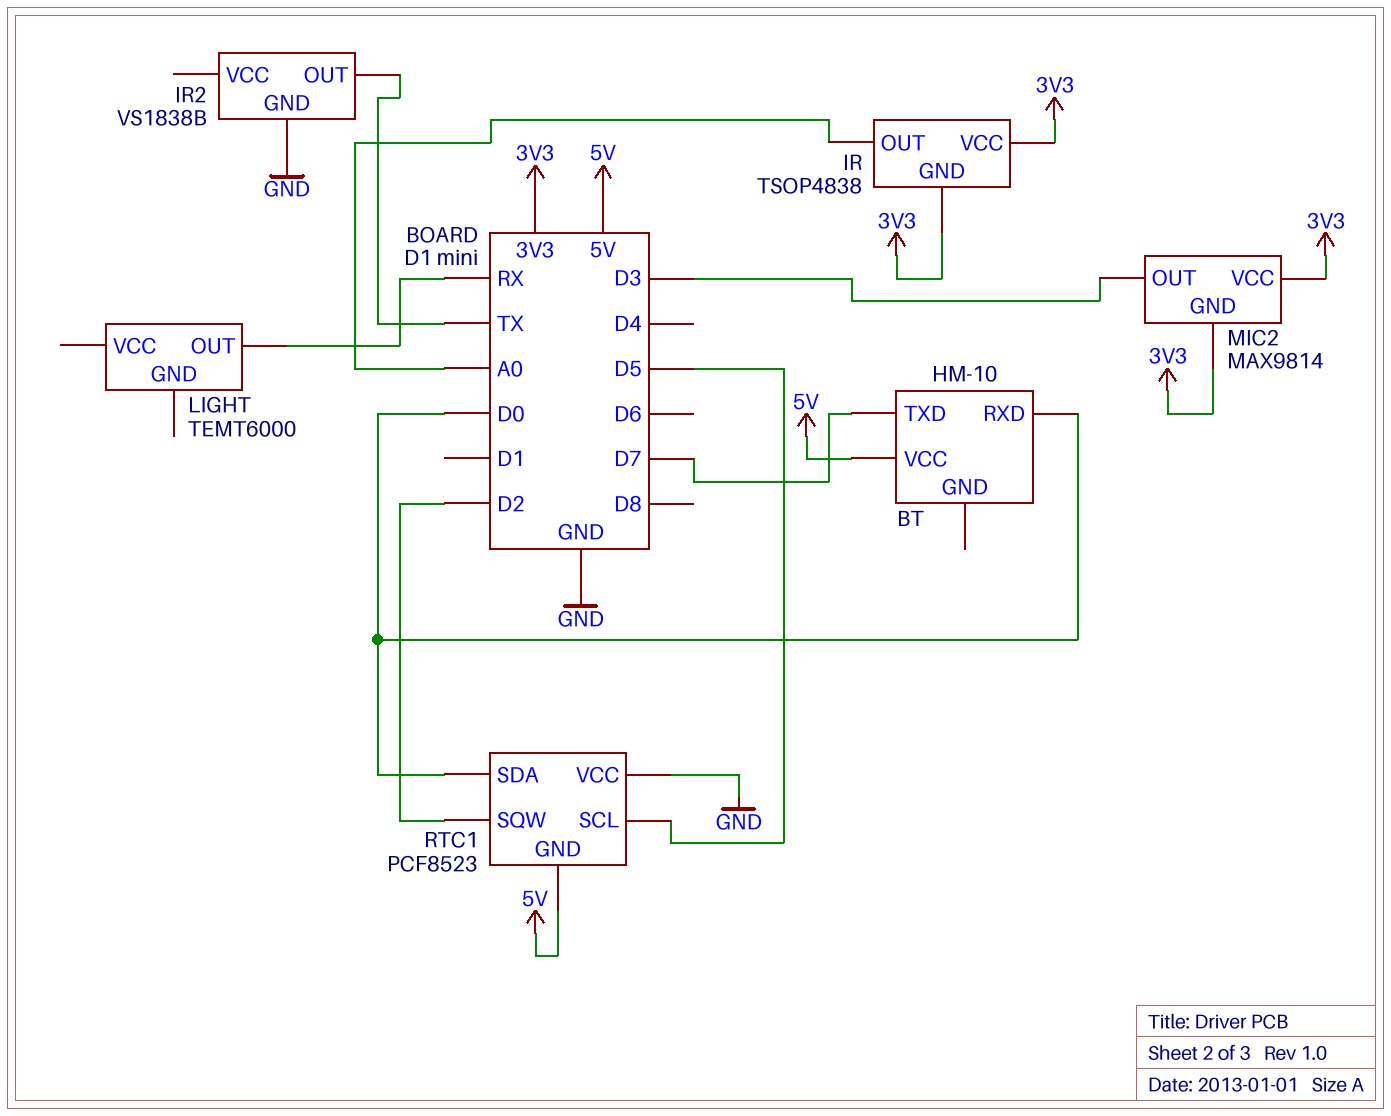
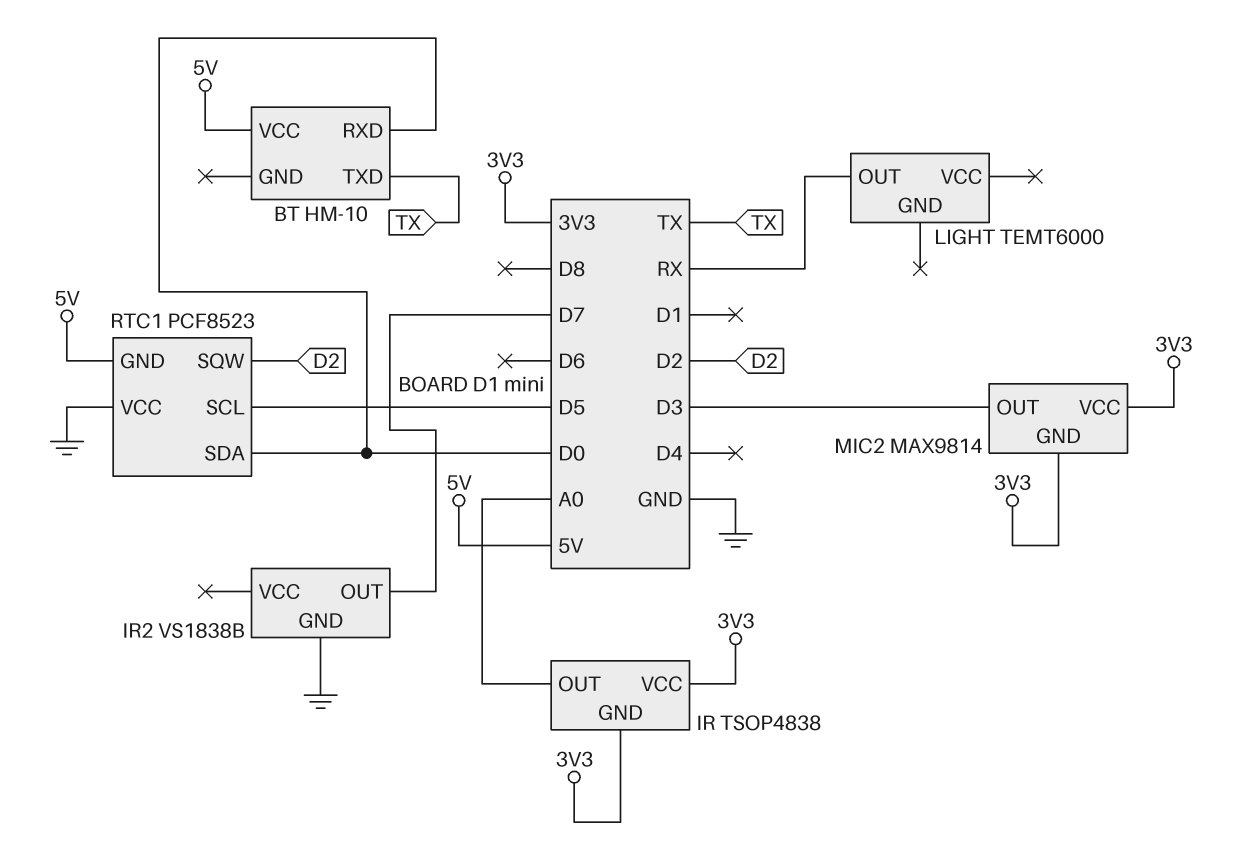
BT pin TXD: D7 -> TX
IR2 pin OUT: TX -> D7

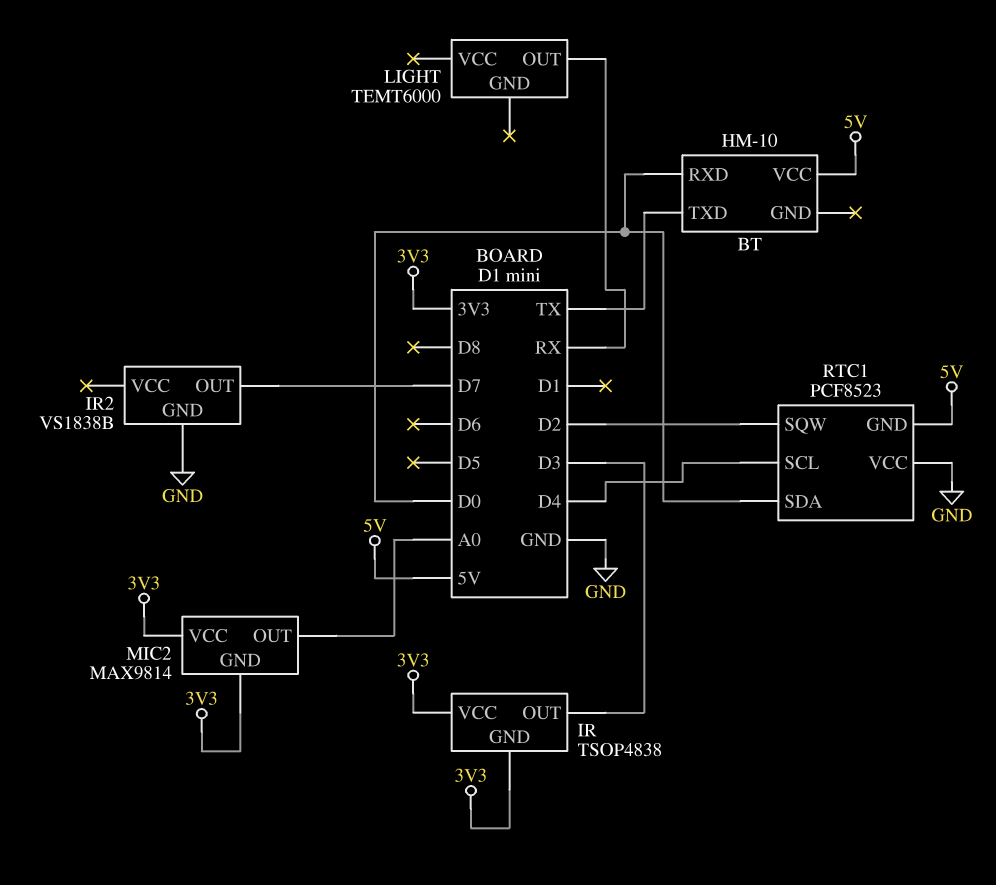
IR pin OUT: A0 -> D3
MIC2 pin OUT: D3 -> A0
RTC1 pin SCL: D5 -> D4

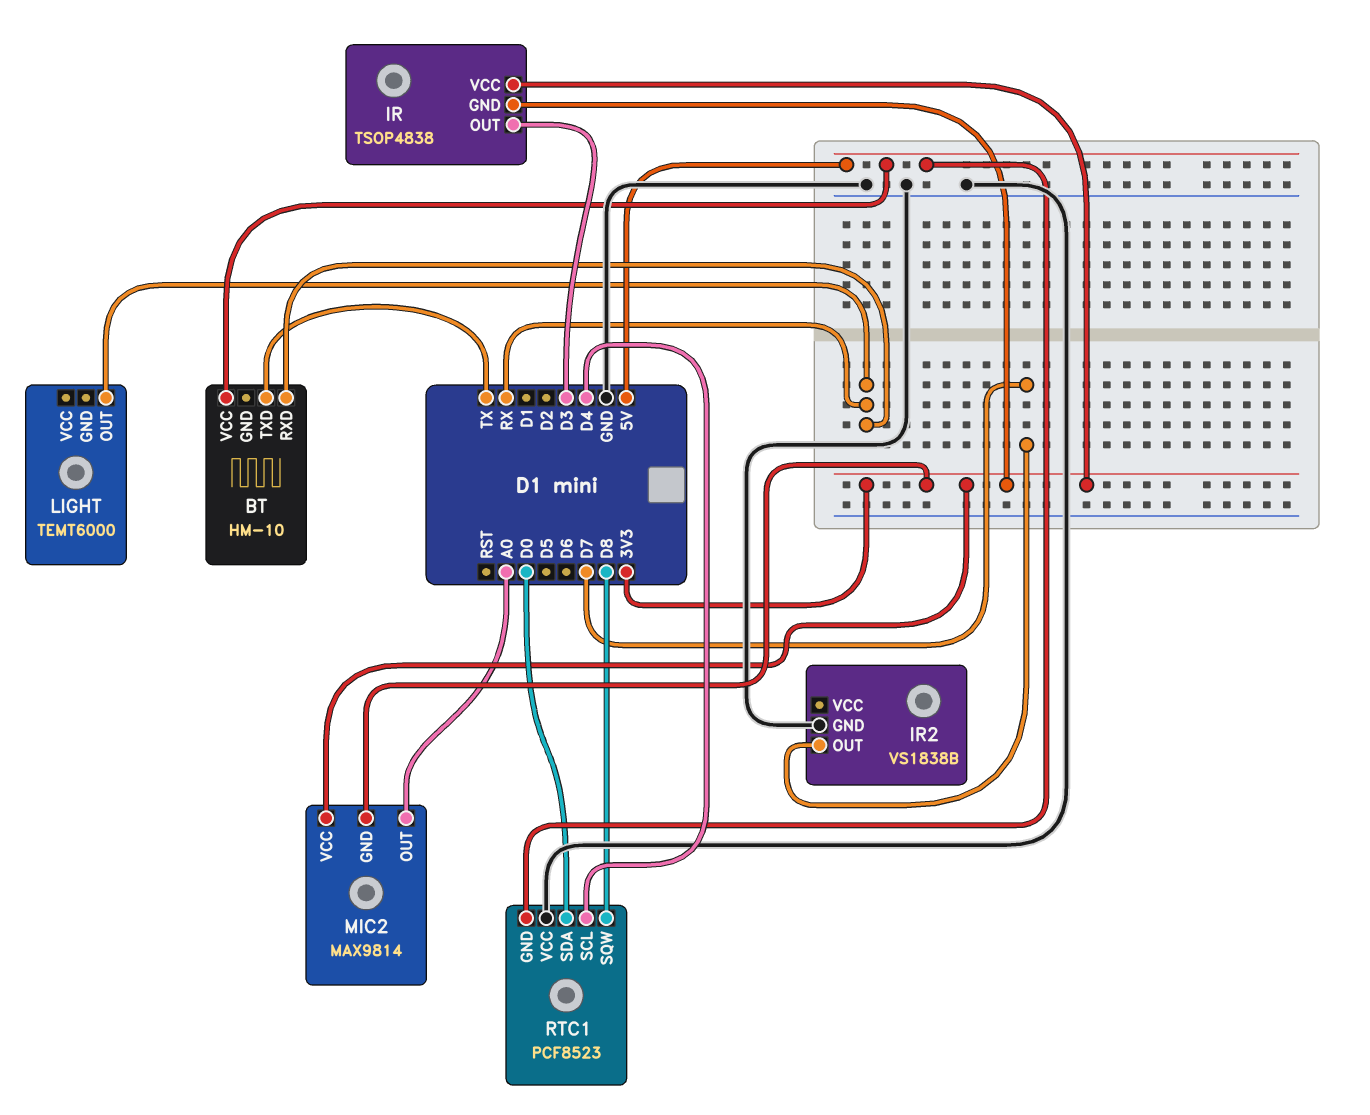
BT pin RXD: D0 -> RX
RTC1 pin SQW: D2 -> D8

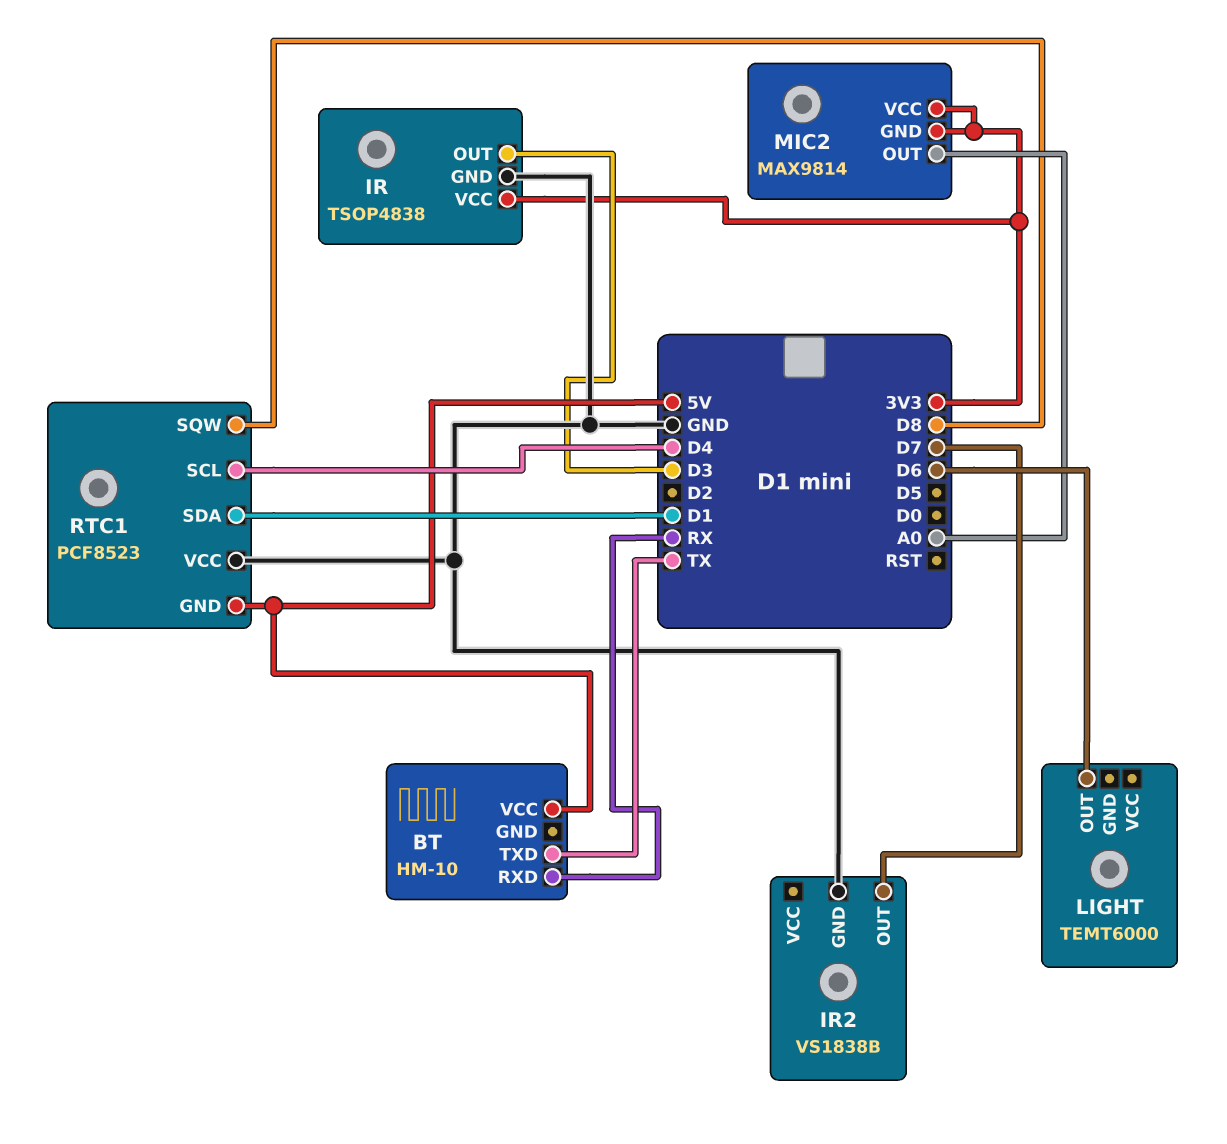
IR pin GND: 3V3 -> GND
LIGHT pin OUT: RX -> D6
RTC1 pin SDA: D0 -> D1

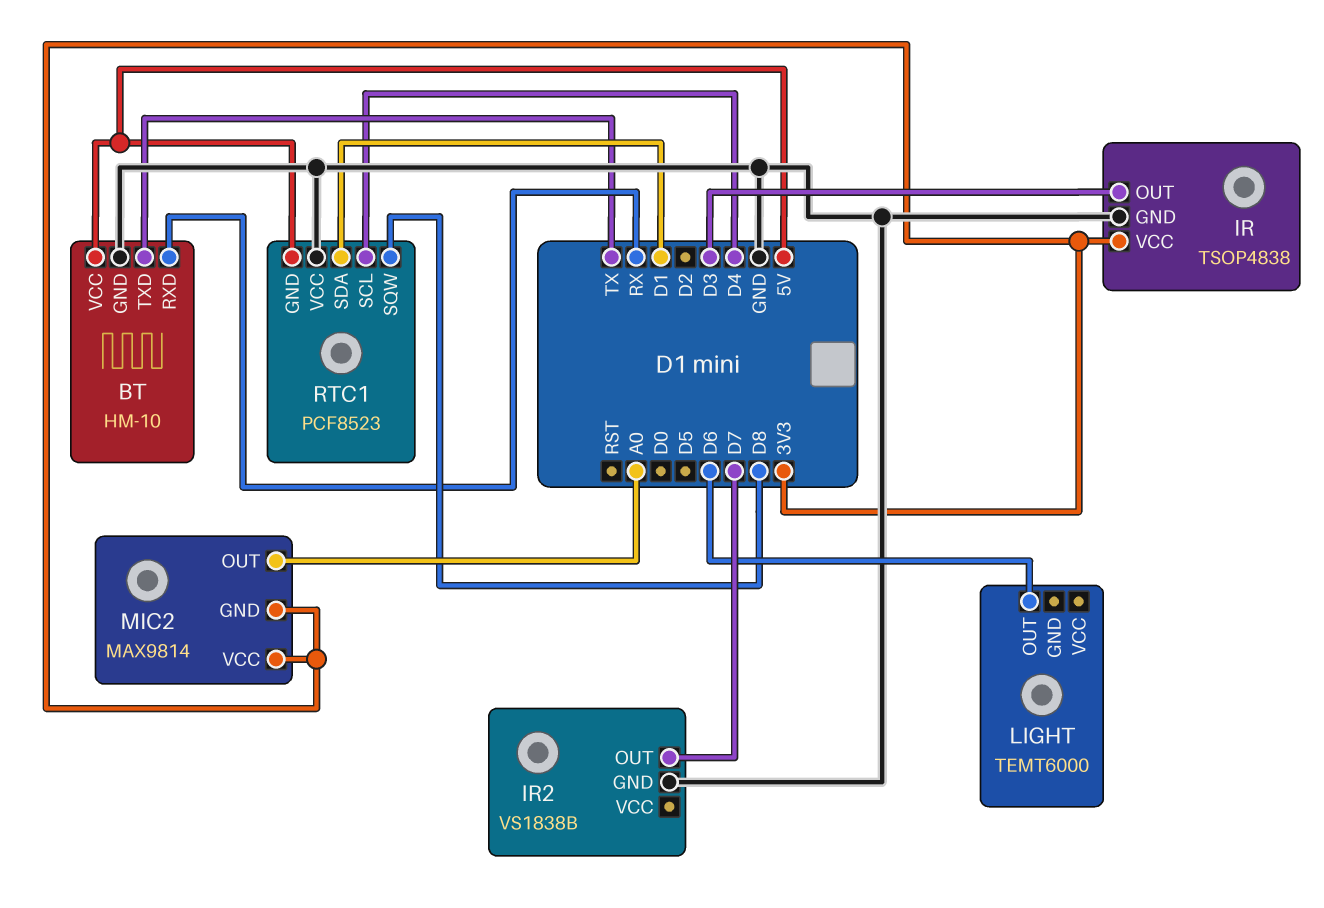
BT pin GND: none -> GND

